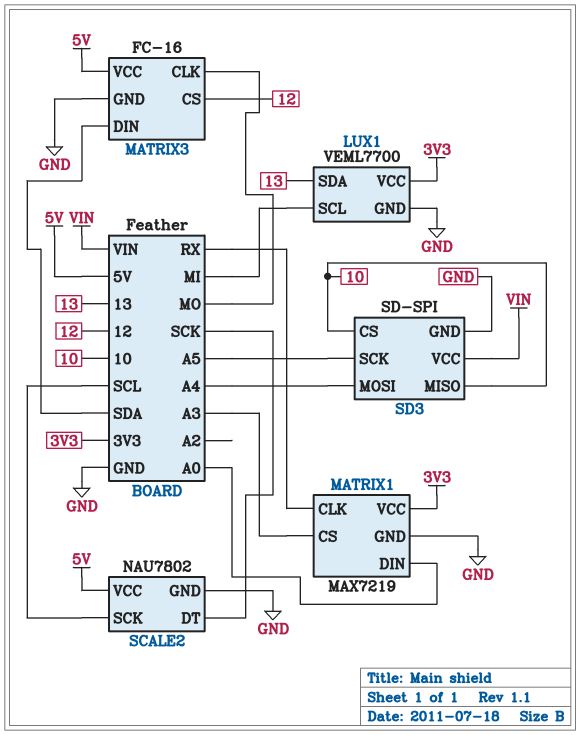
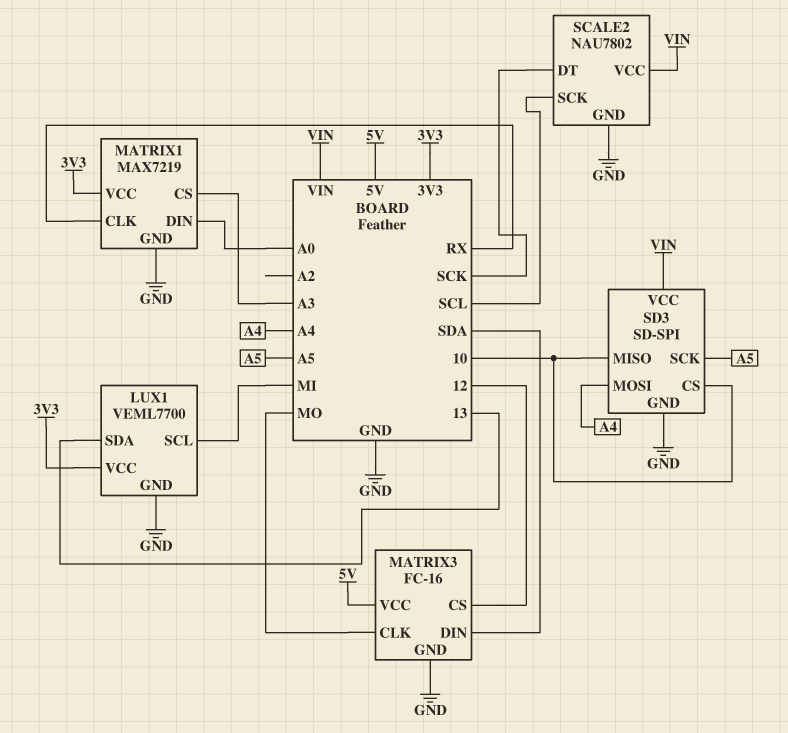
SCALE2 pin VCC: 5V -> VIN

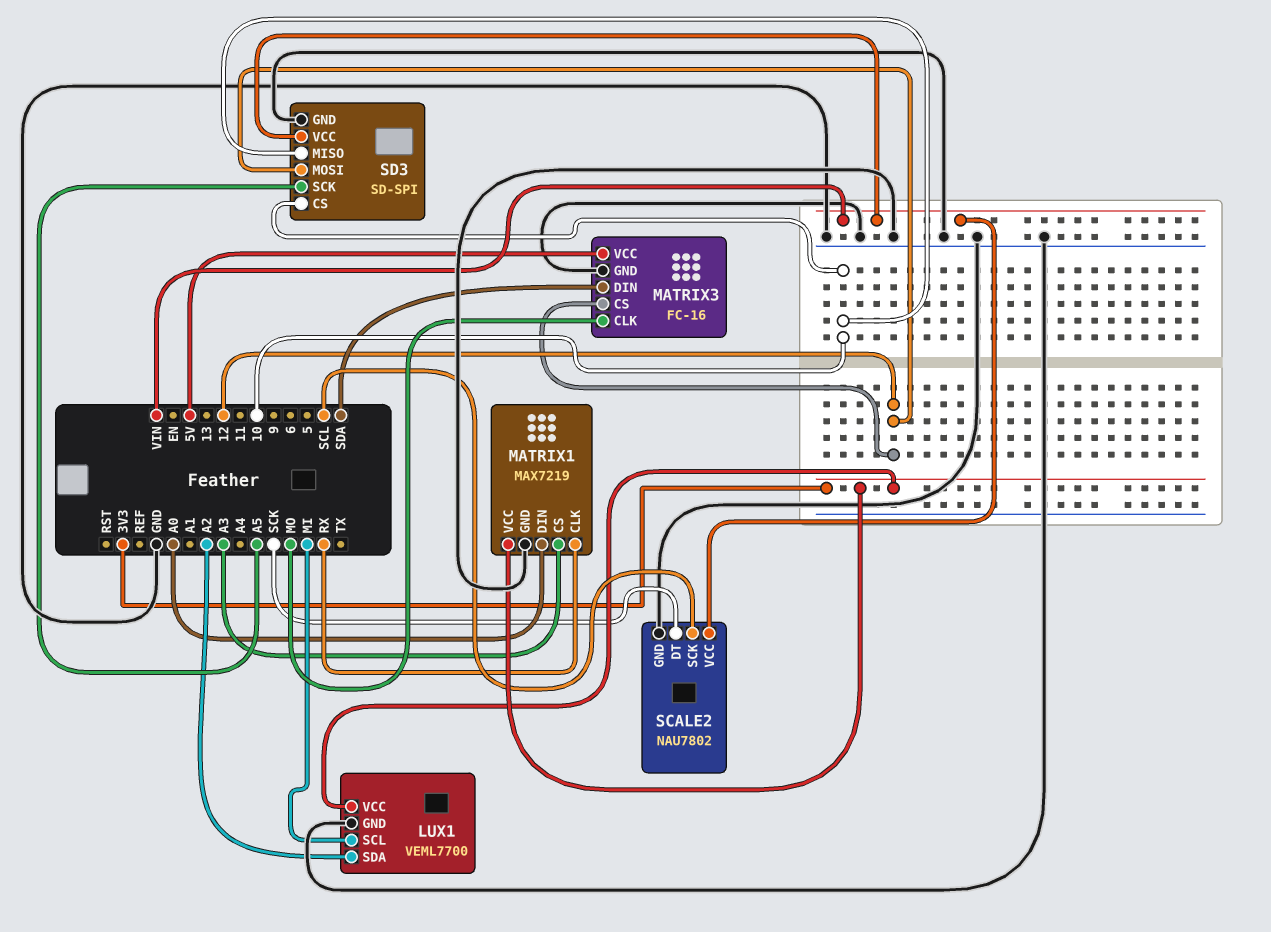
LUX1 pin SDA: 13 -> A2
SD3 pin MOSI: A4 -> 12

